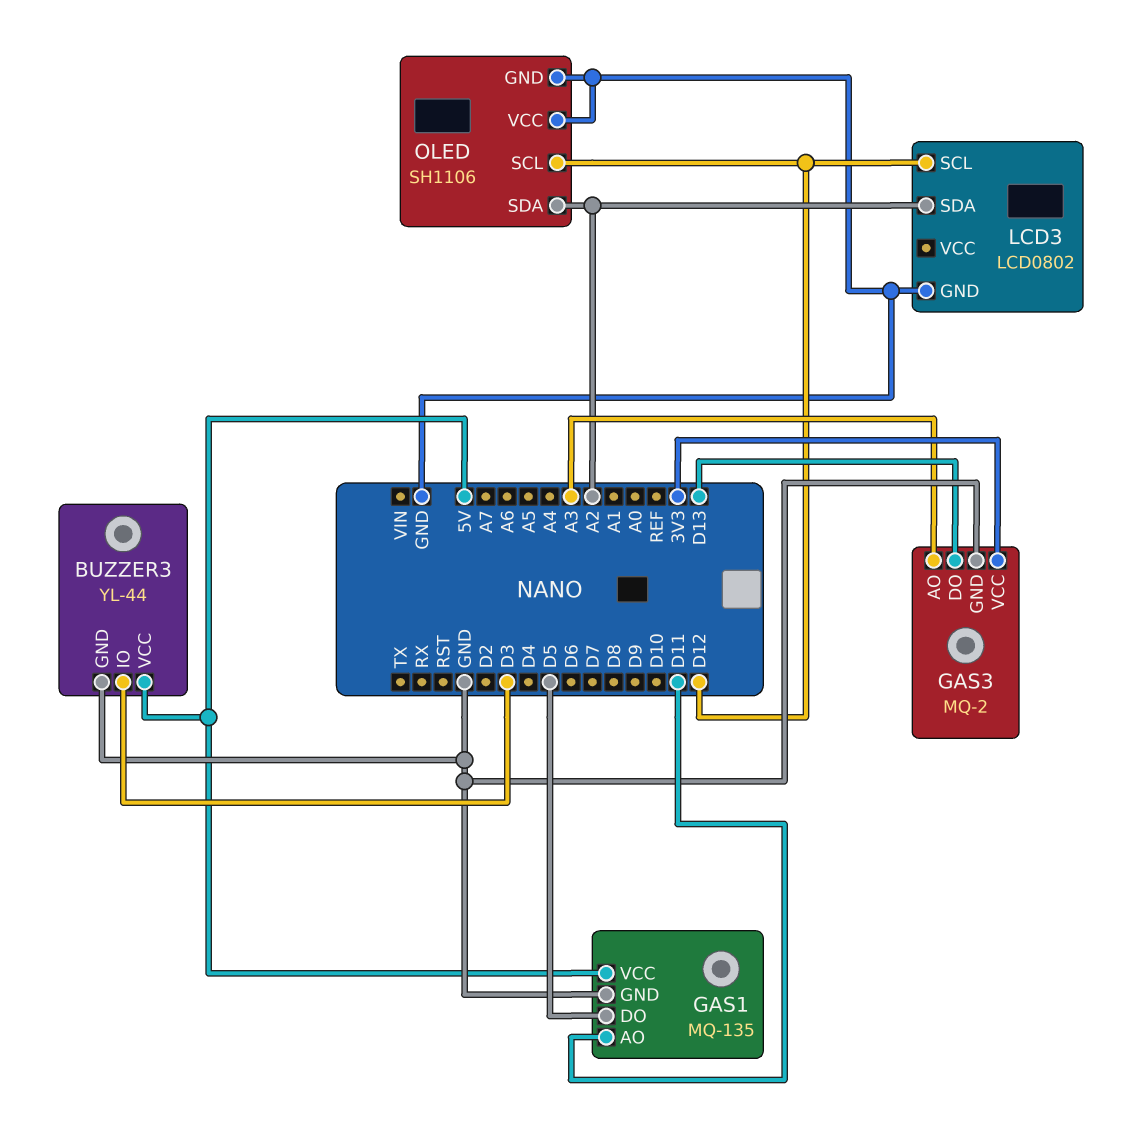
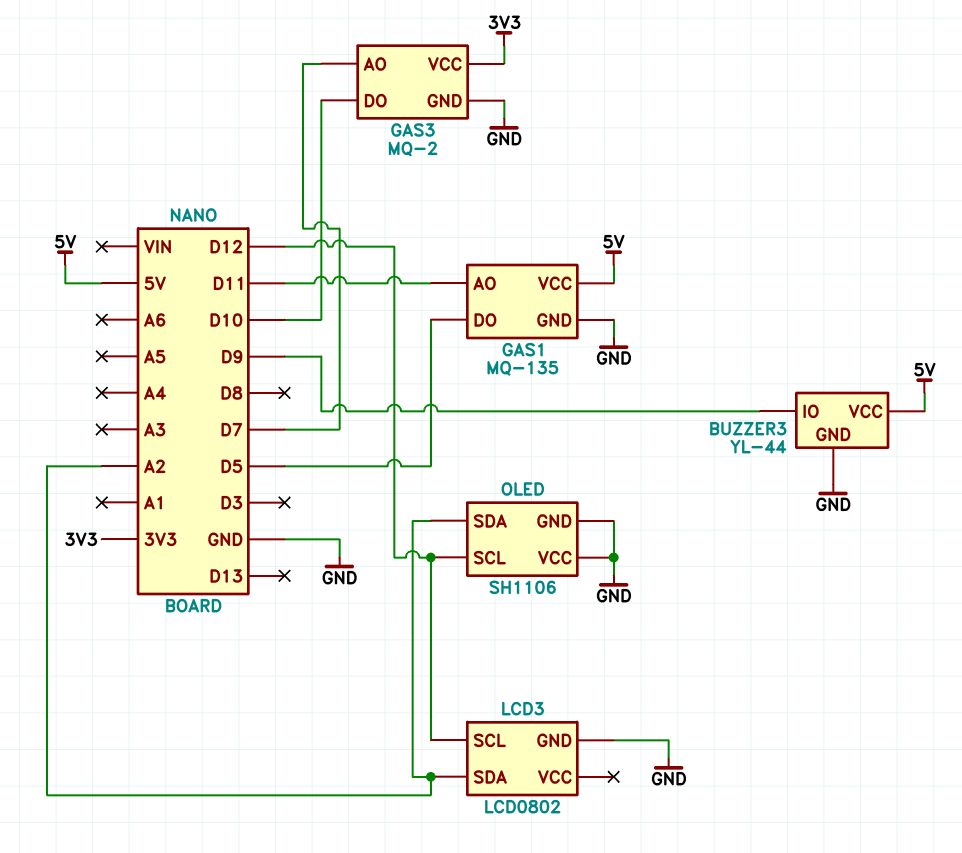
BUZZER3 pin IO: D3 -> D9
GAS3 pin AO: A3 -> D7
GAS3 pin DO: D13 -> D10

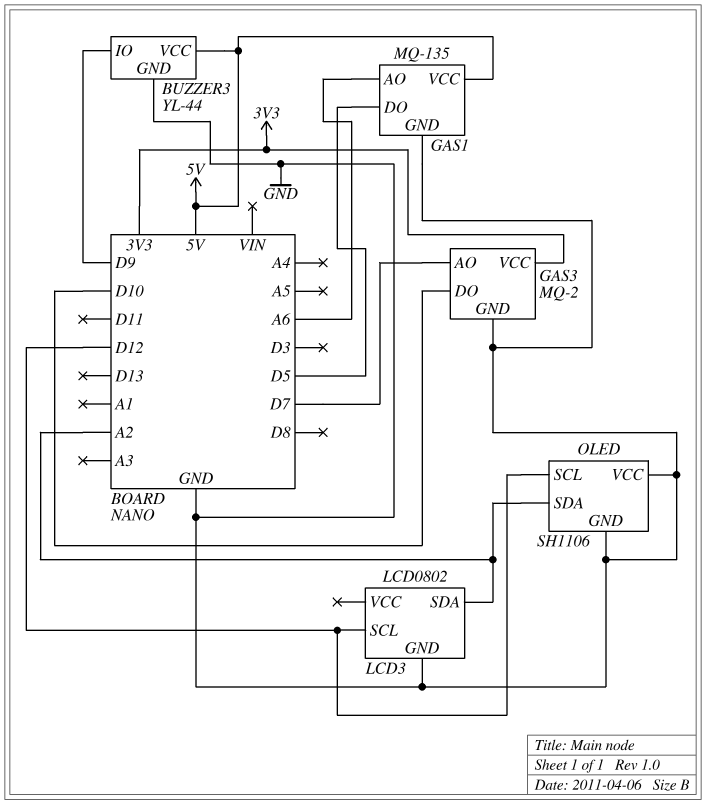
GAS1 pin AO: D11 -> A6

